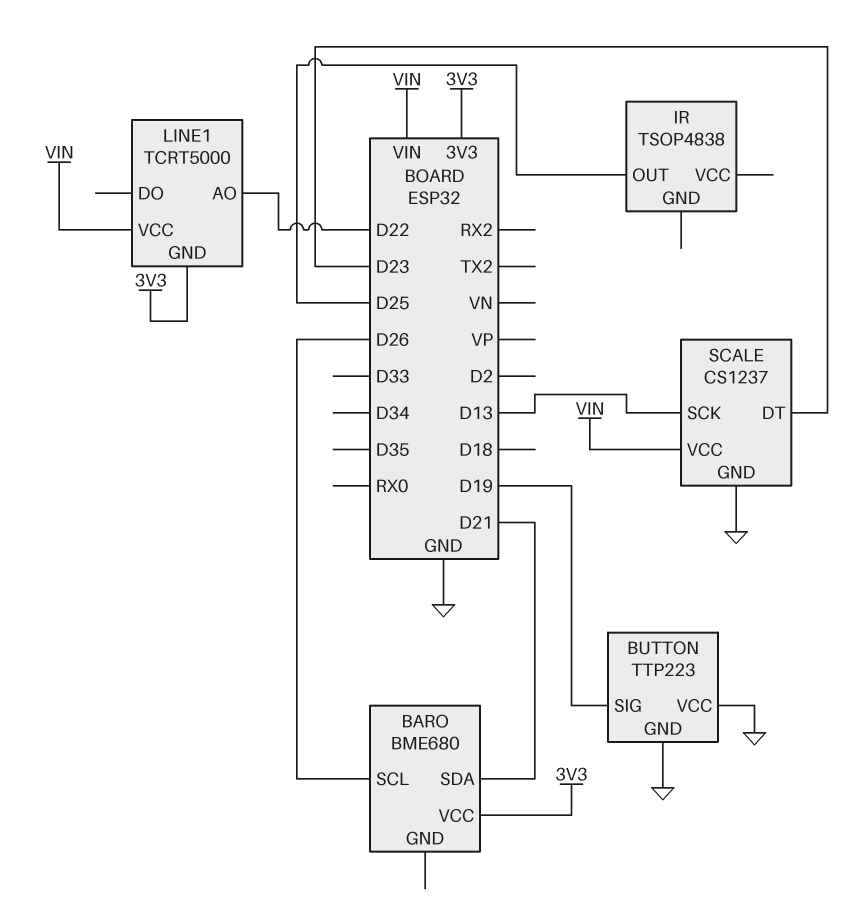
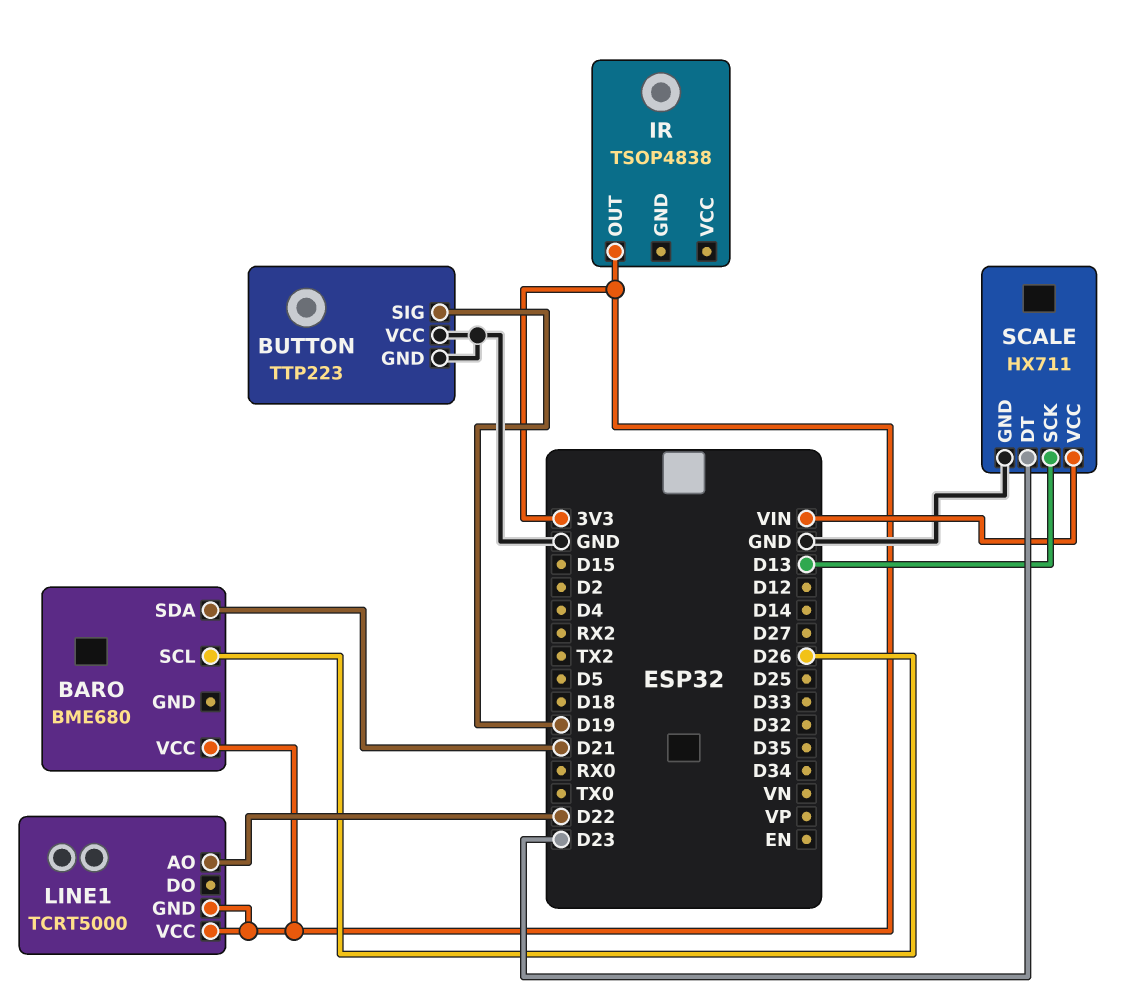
IR pin OUT: D25 -> 3V3
LINE1 pin VCC: VIN -> 3V3
SCALE: CS1237 -> HX711

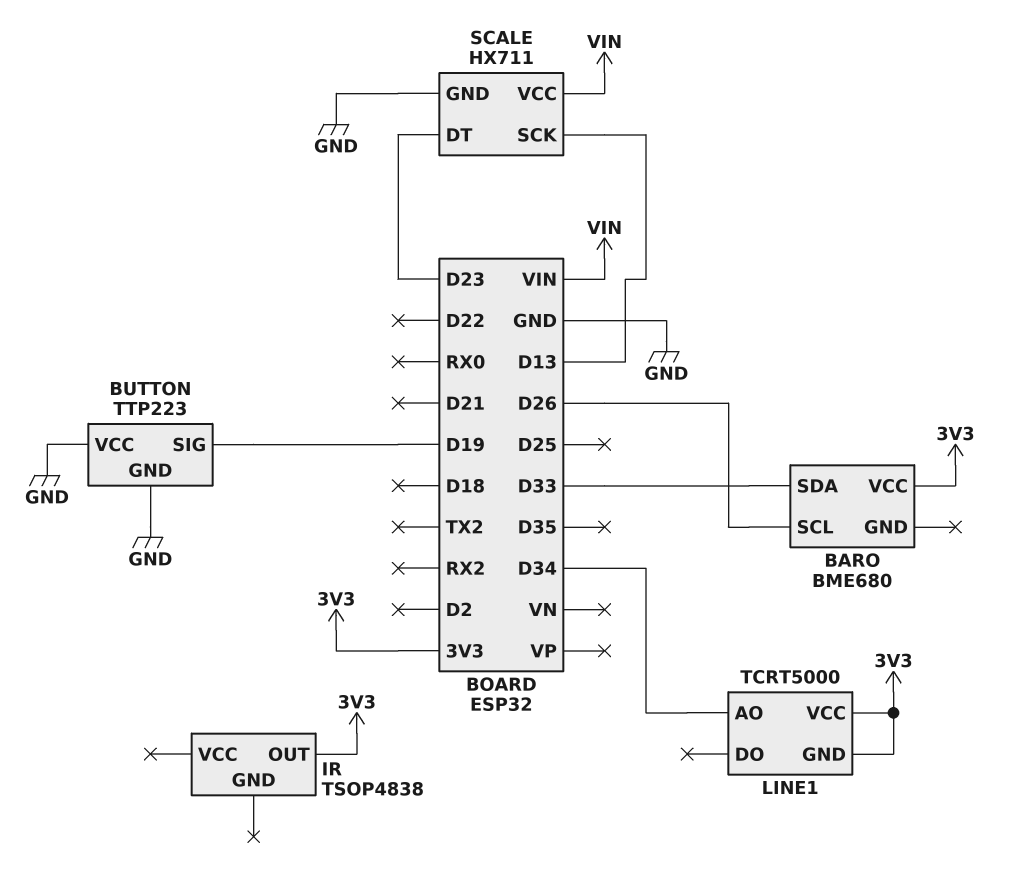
BARO pin SDA: D21 -> D33
LINE1 pin AO: D22 -> D34

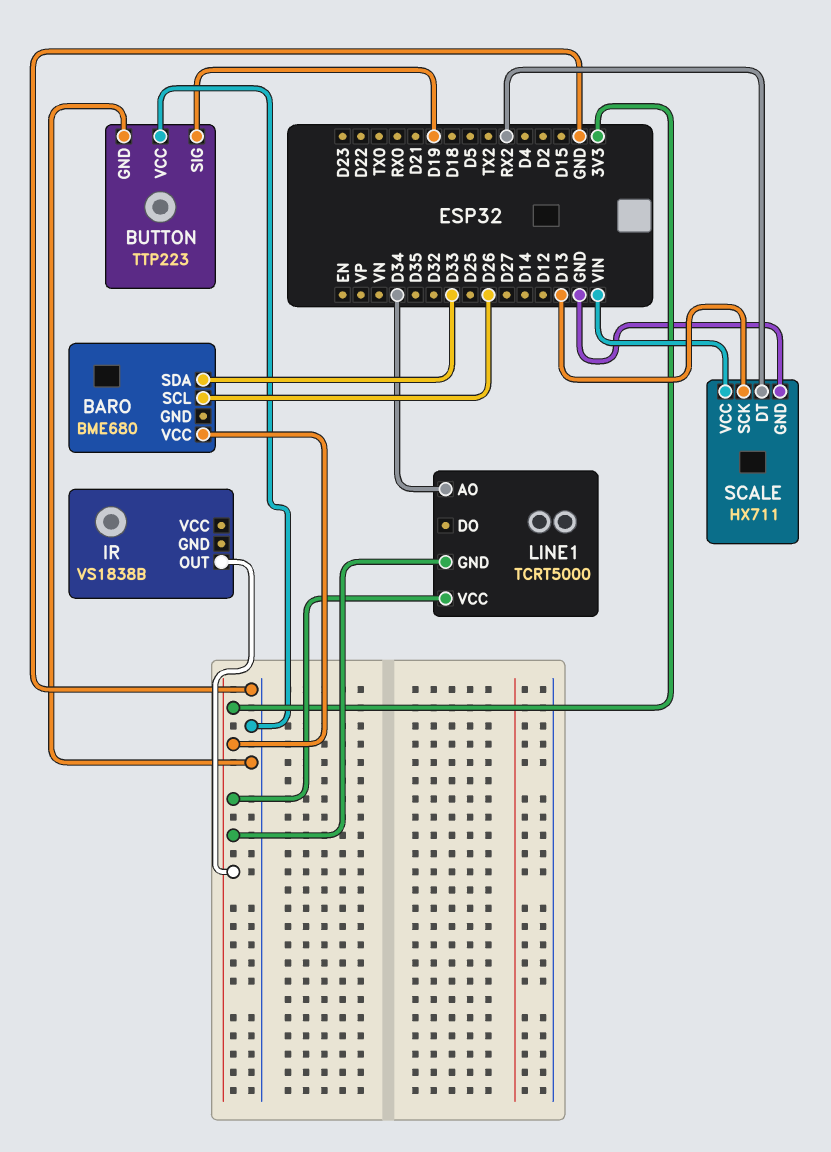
IR: TSOP4838 -> VS1838B
SCALE pin DT: D23 -> RX2

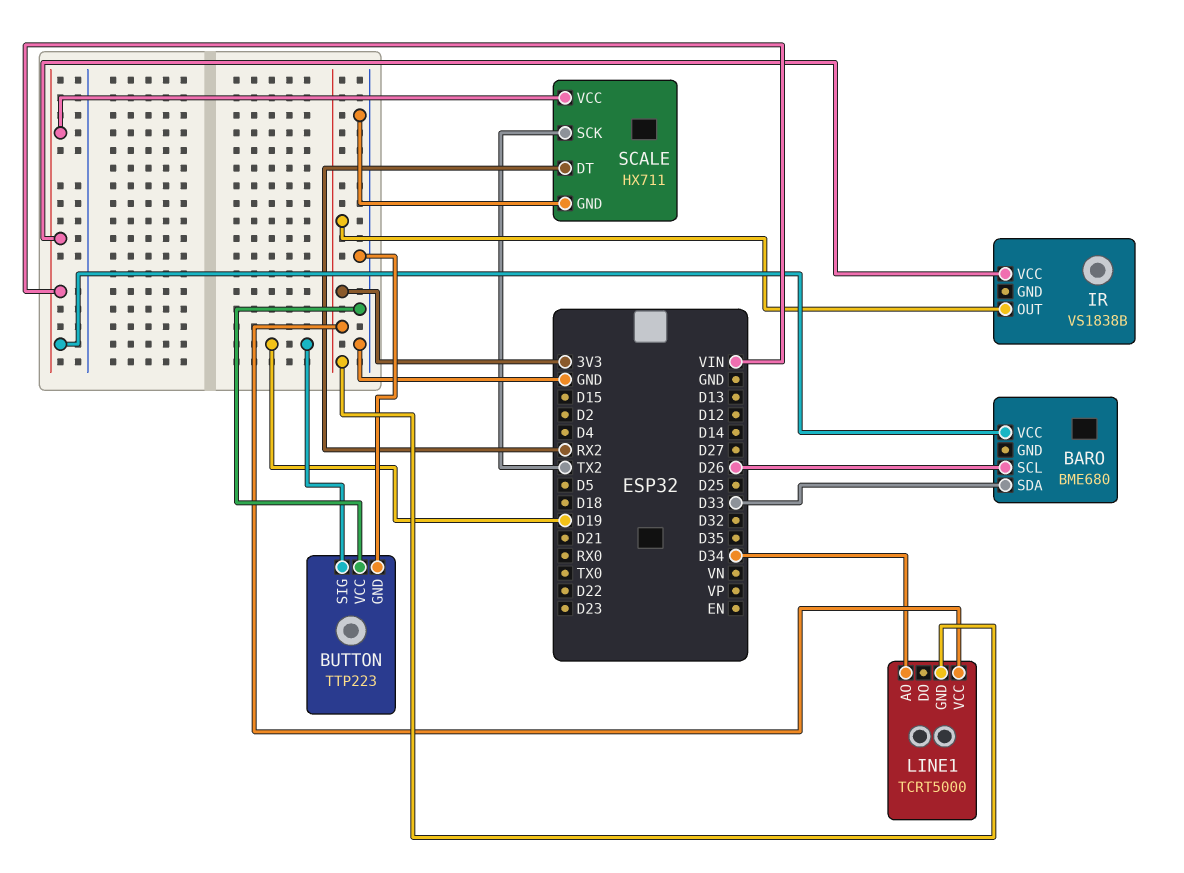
BARO pin VCC: 3V3 -> VIN
IR pin VCC: none -> VIN
SCALE pin SCK: D13 -> TX2

